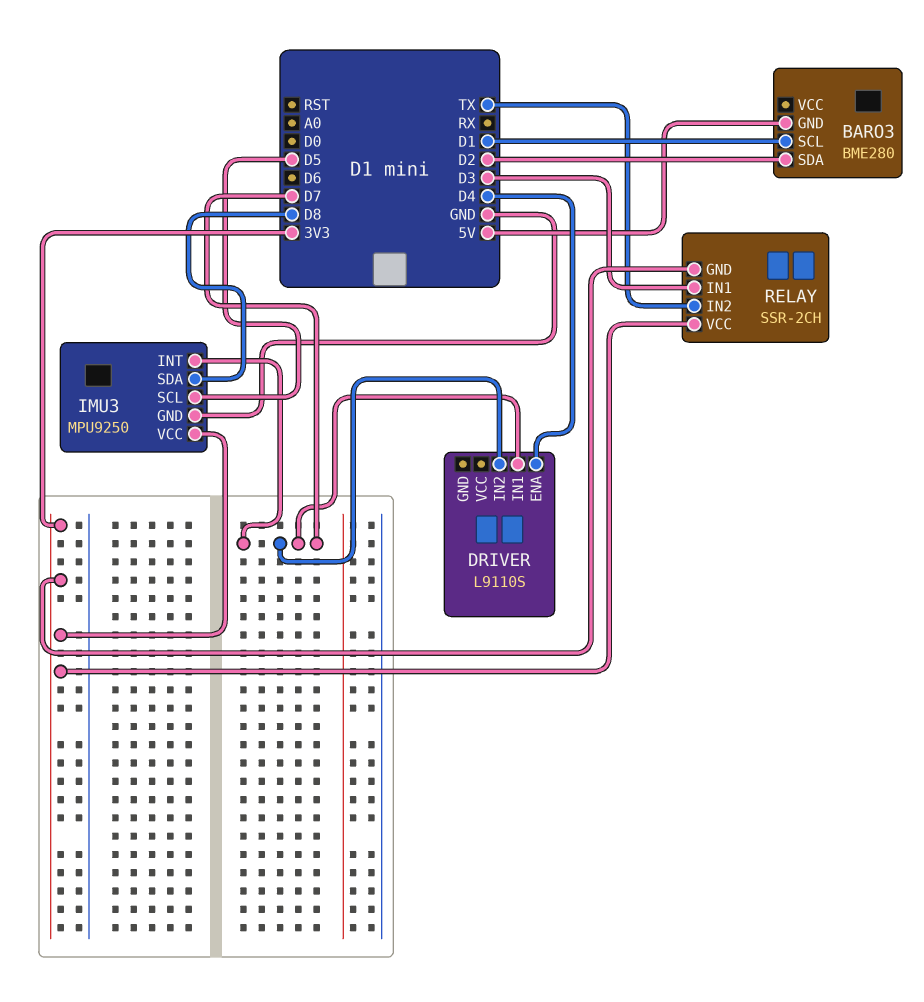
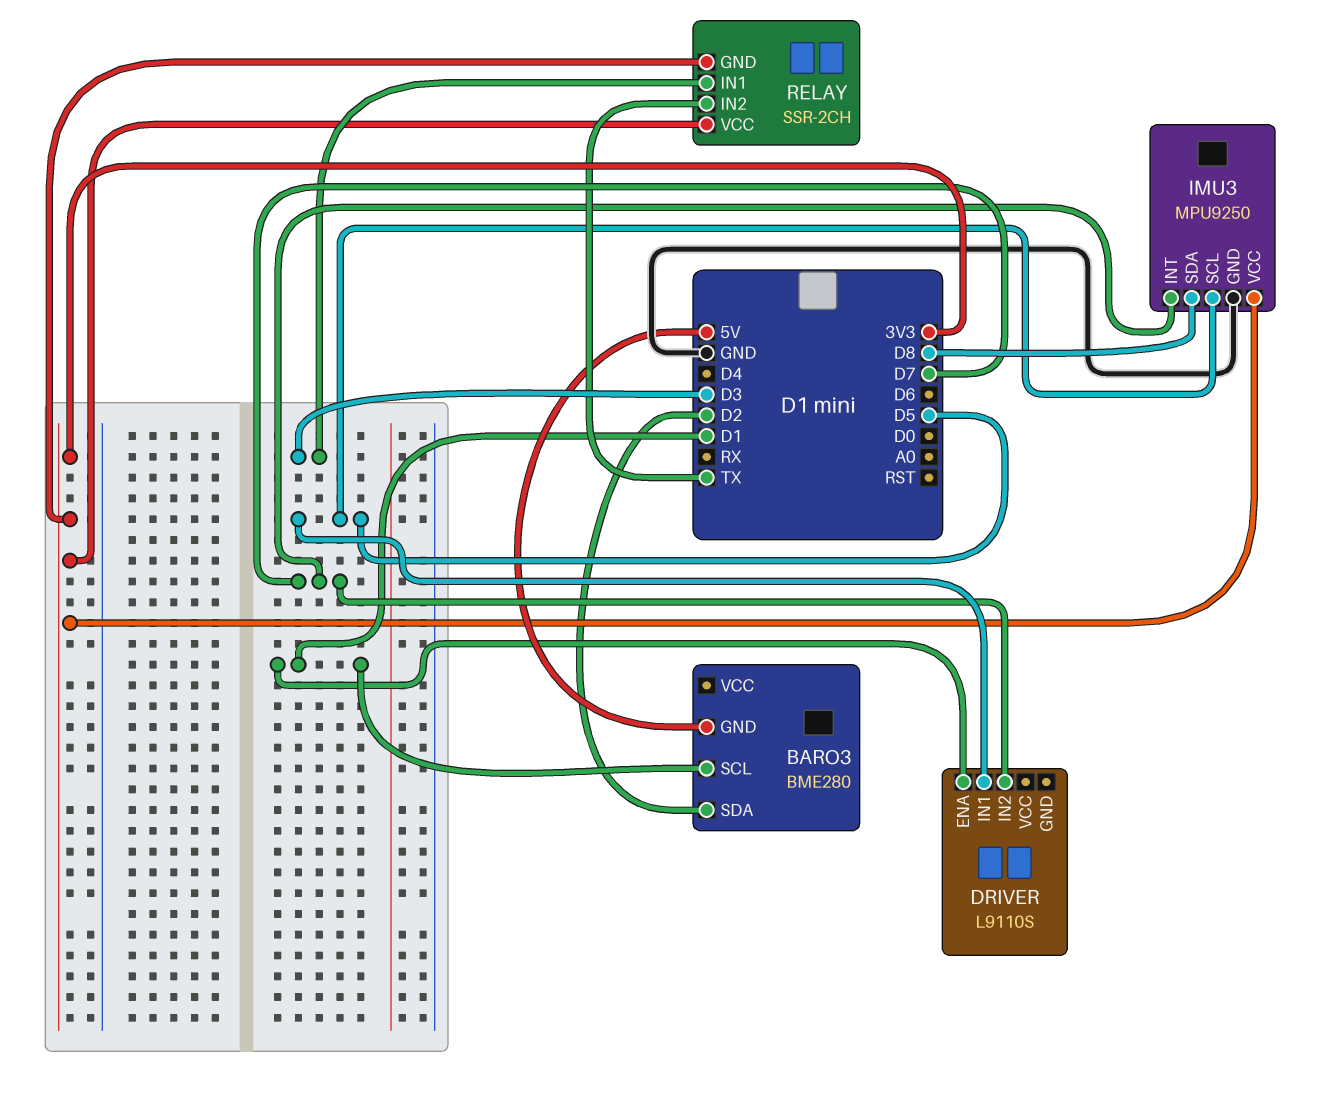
DRIVER pin ENA: D4 -> D1
DRIVER pin IN1: D7 -> D5

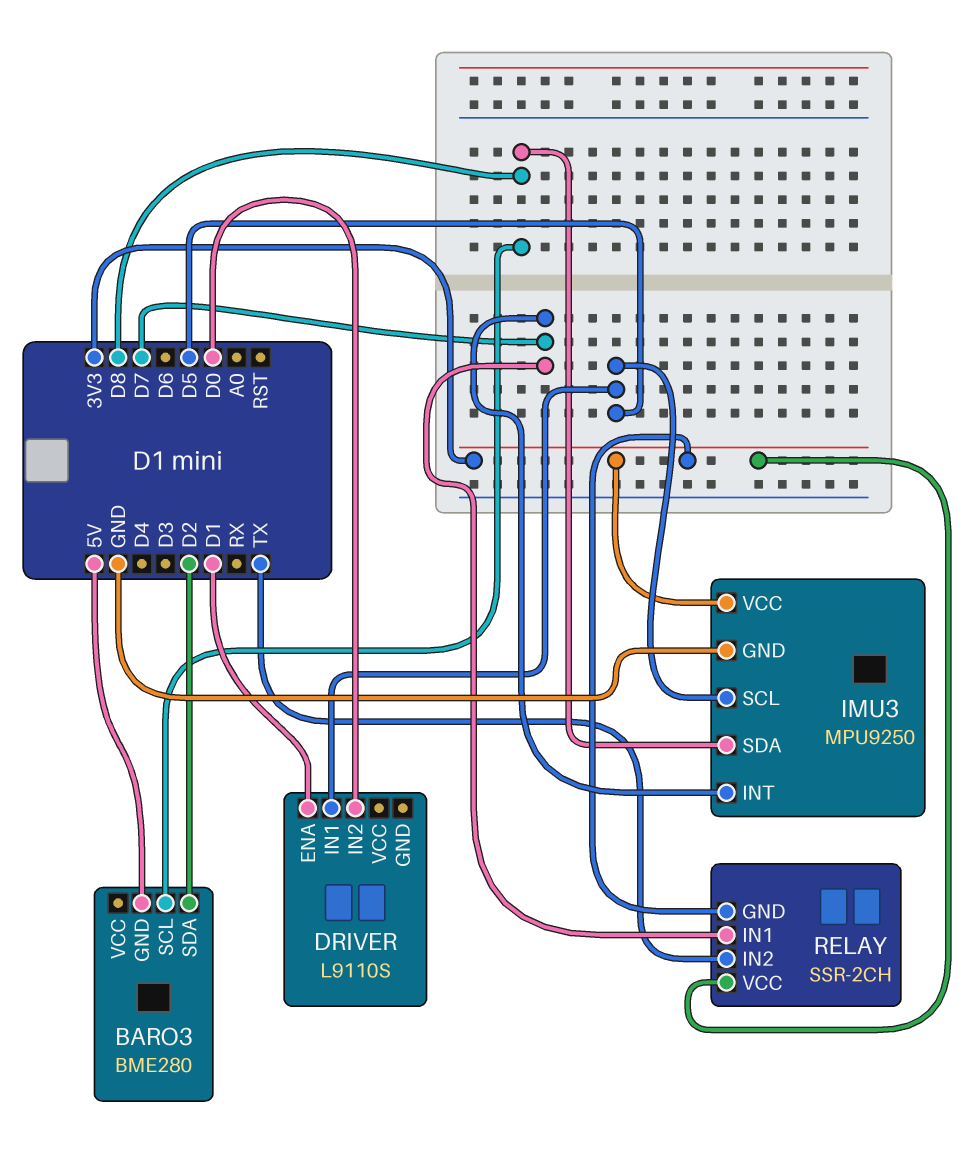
BARO3 pin SCL: D1 -> D8
DRIVER pin IN2: D7 -> D0
RELAY pin IN1: D3 -> D7

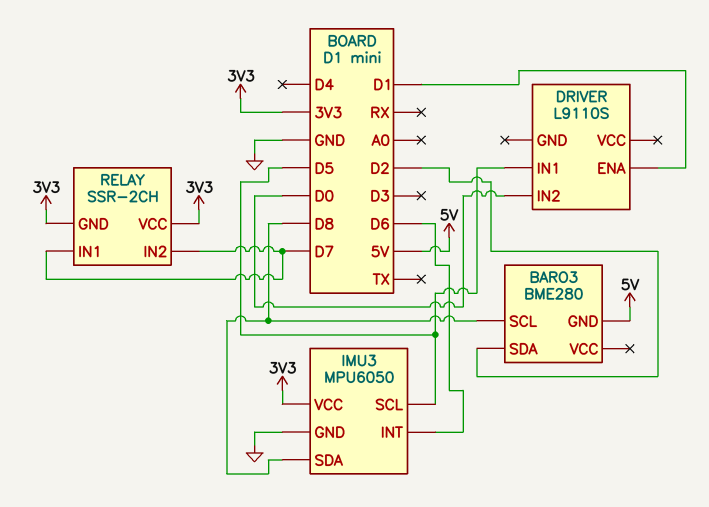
IMU3: MPU9250 -> MPU6050
IMU3 pin INT: D7 -> D6
RELAY pin IN2: TX -> D7

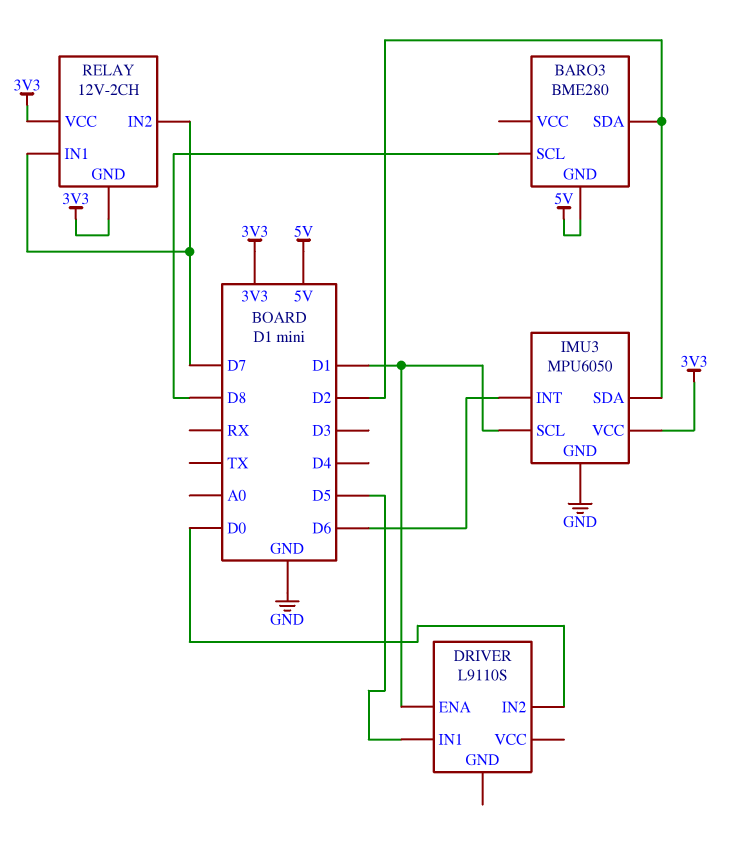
IMU3 pin SCL: D5 -> D1
IMU3 pin SDA: D8 -> D2
RELAY: SSR-2CH -> 12V-2CH

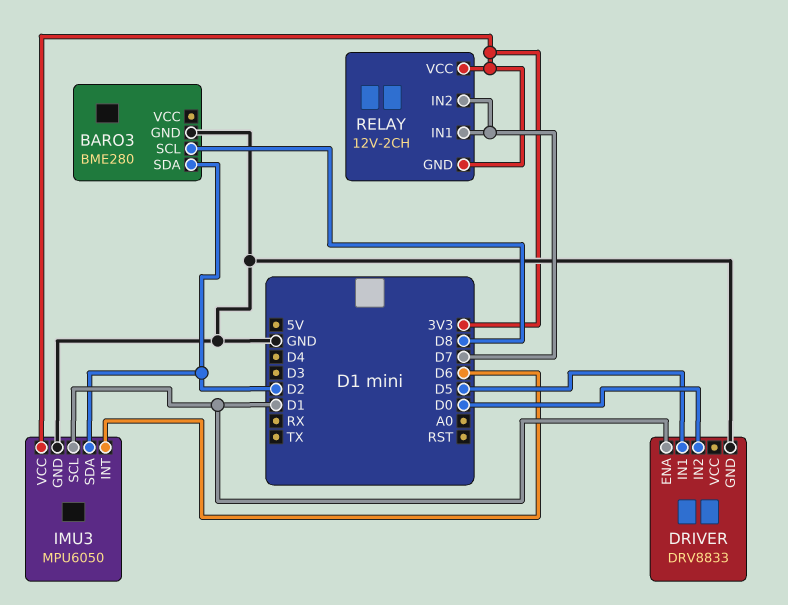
BARO3 pin GND: 5V -> GND
DRIVER: L9110S -> DRV8833
DRIVER pin GND: none -> GND

